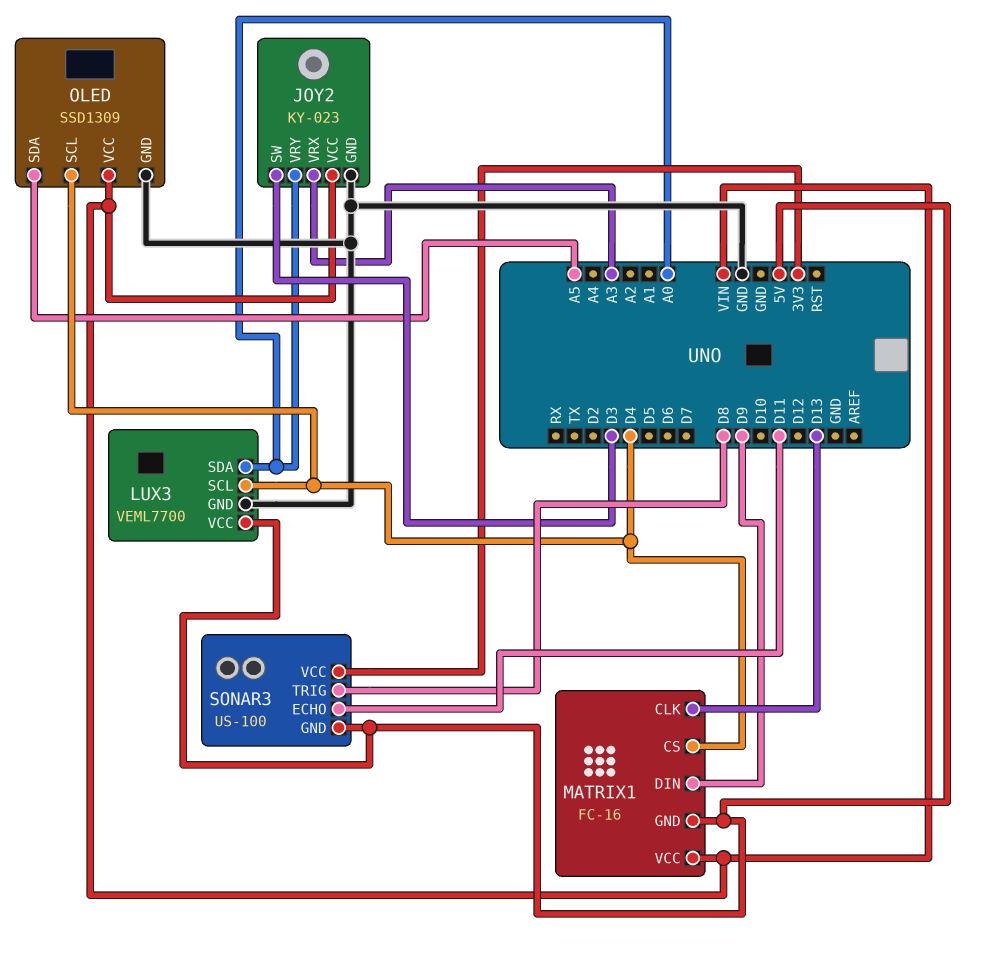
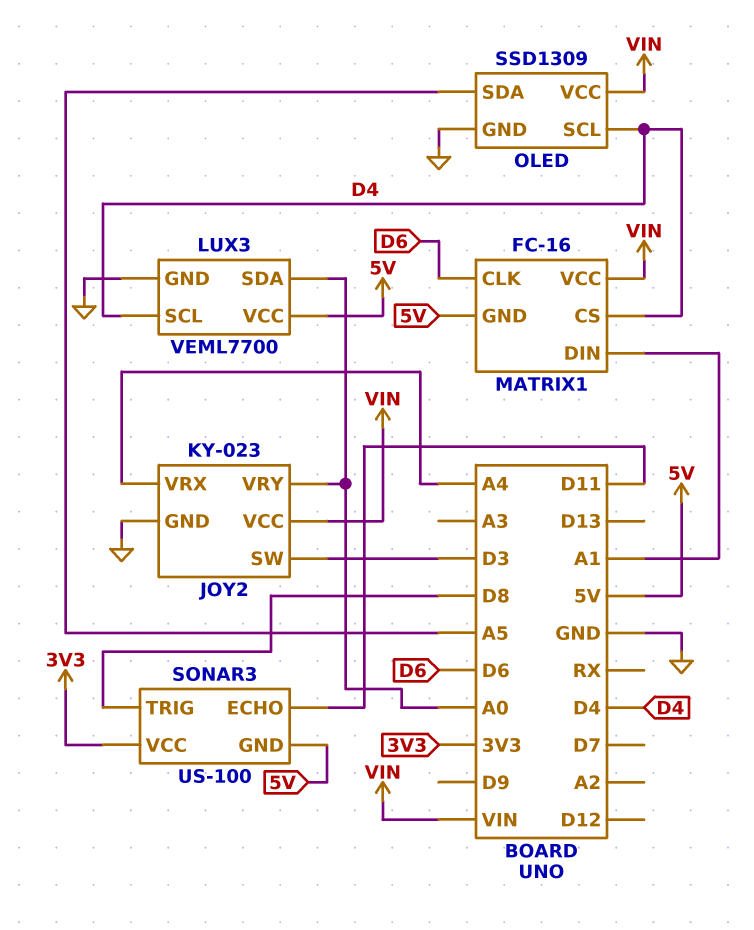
JOY2 pin VRX: A3 -> A4
MATRIX1 pin CLK: D13 -> D6
MATRIX1 pin DIN: D9 -> A1

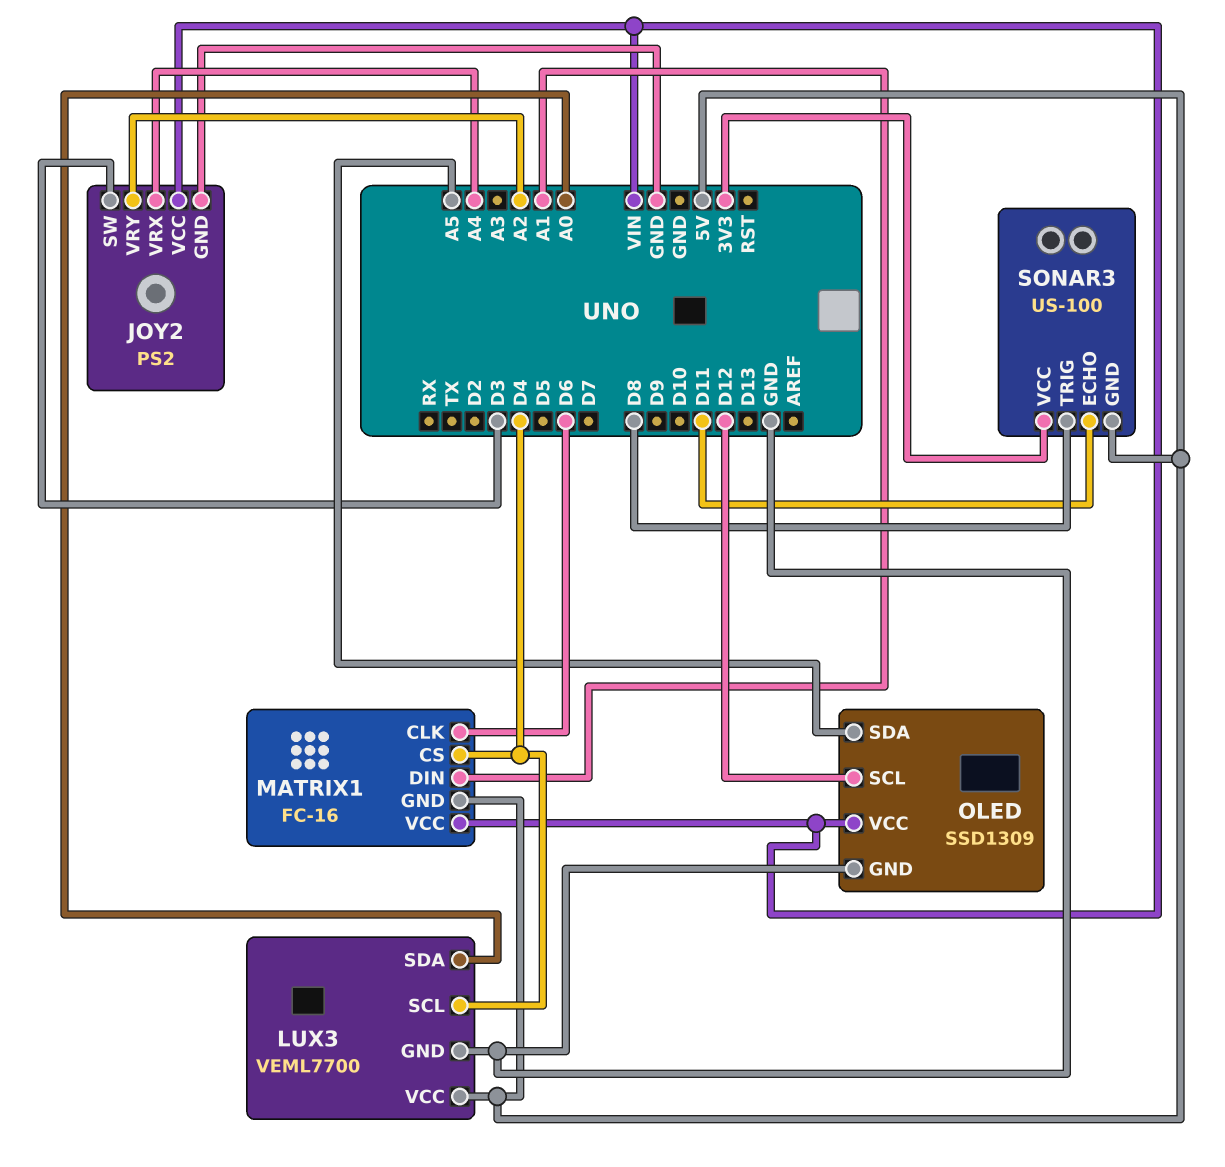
JOY2: KY-023 -> PS2
JOY2 pin VRY: A0 -> A2
OLED pin SCL: D4 -> D12

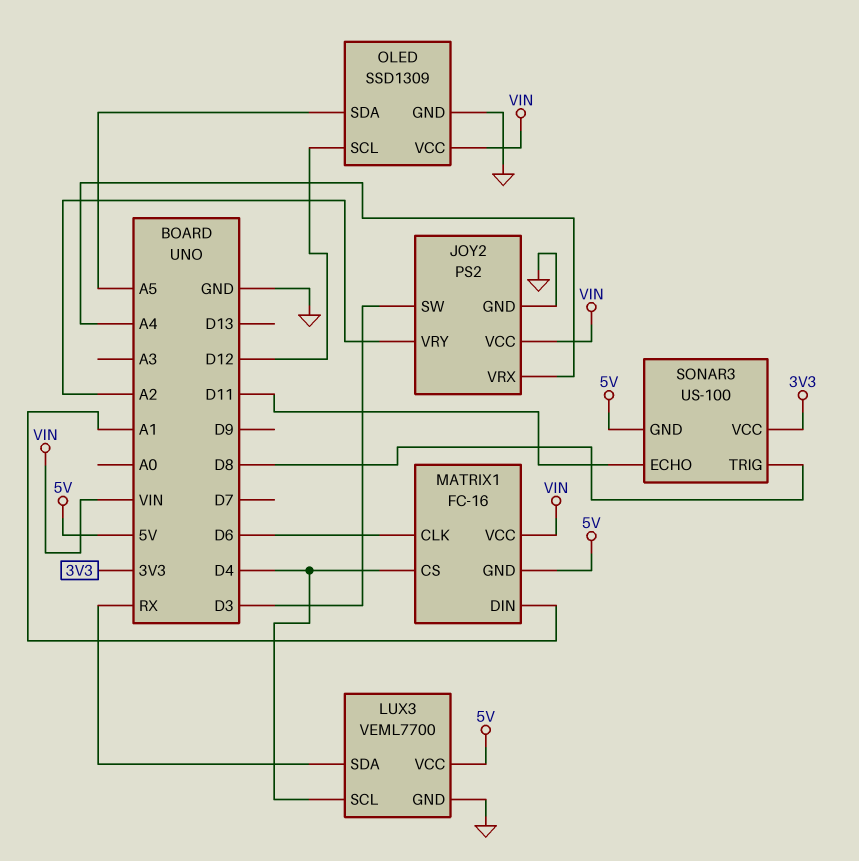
LUX3 pin SDA: A0 -> RX

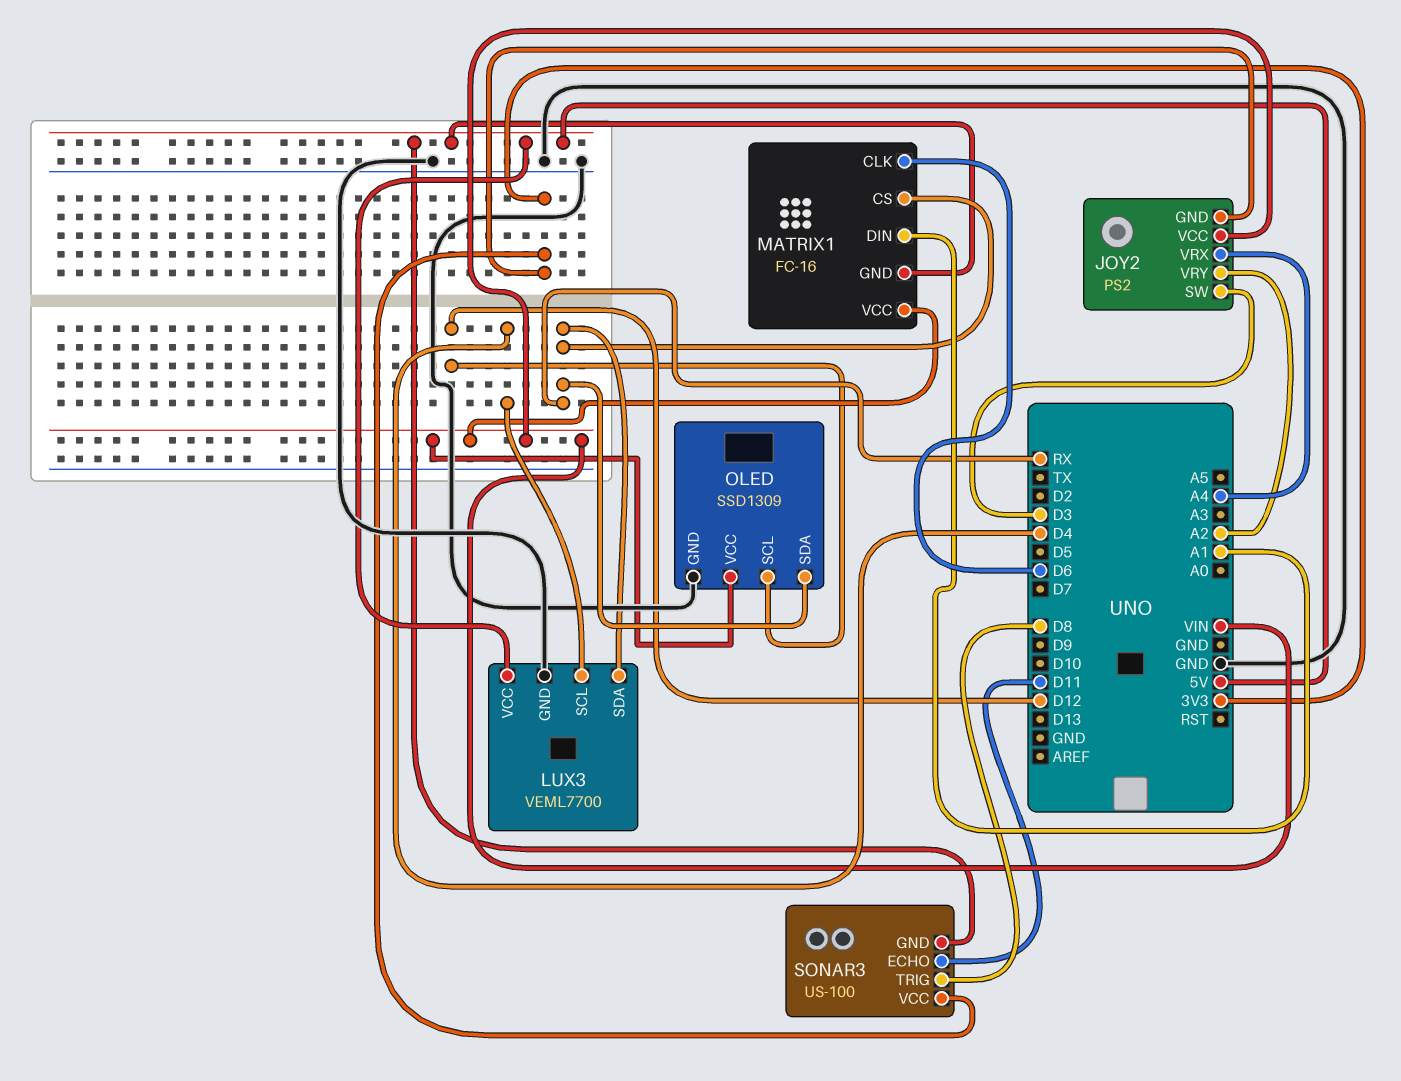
JOY2 pin GND: GND -> 3V3
MATRIX1 pin CS: D4 -> RX
OLED pin SDA: A5 -> RX

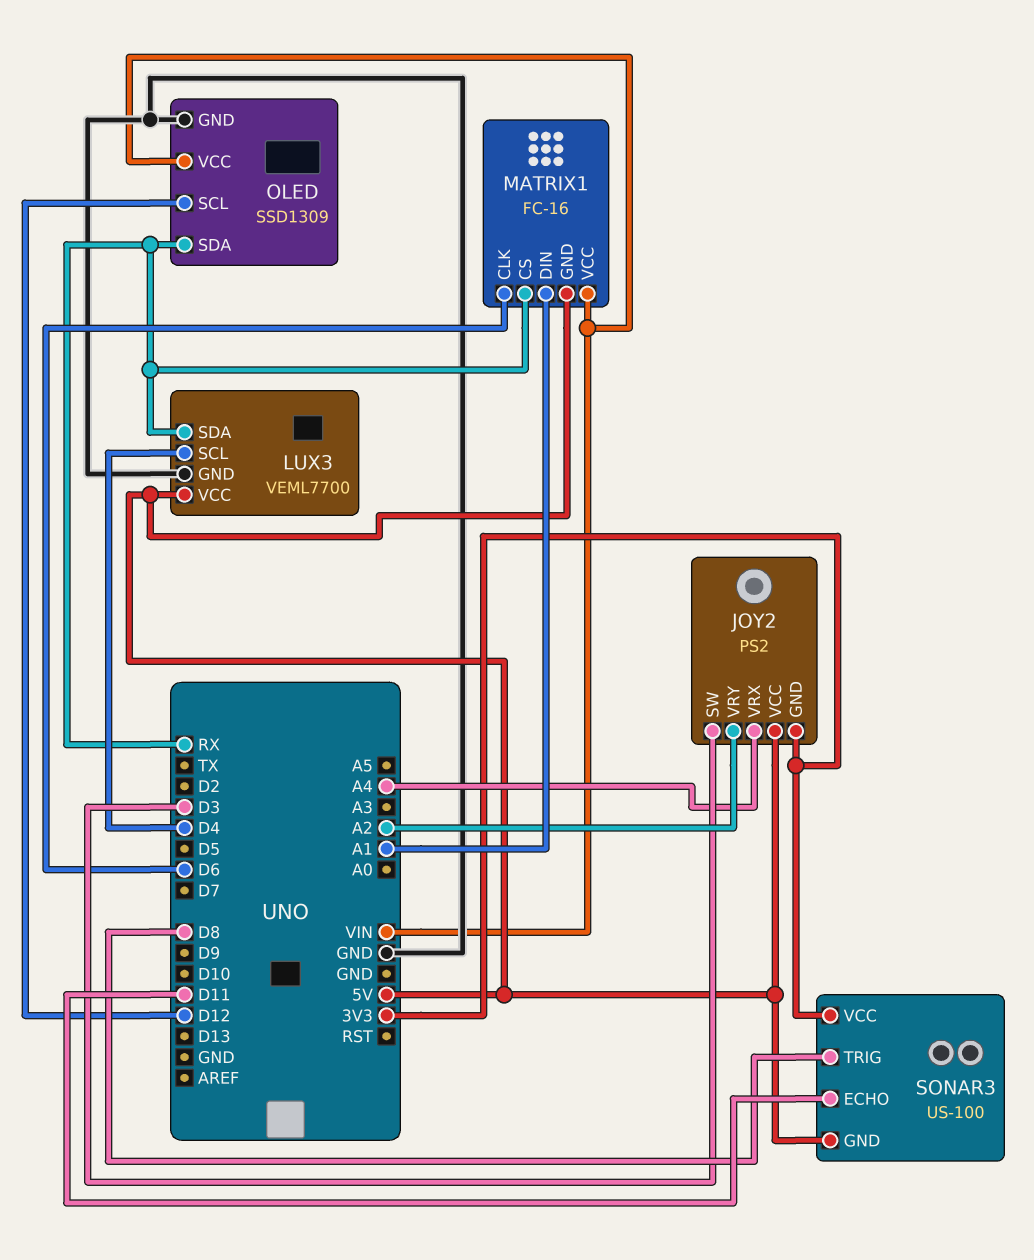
JOY2 pin VCC: VIN -> 5V

